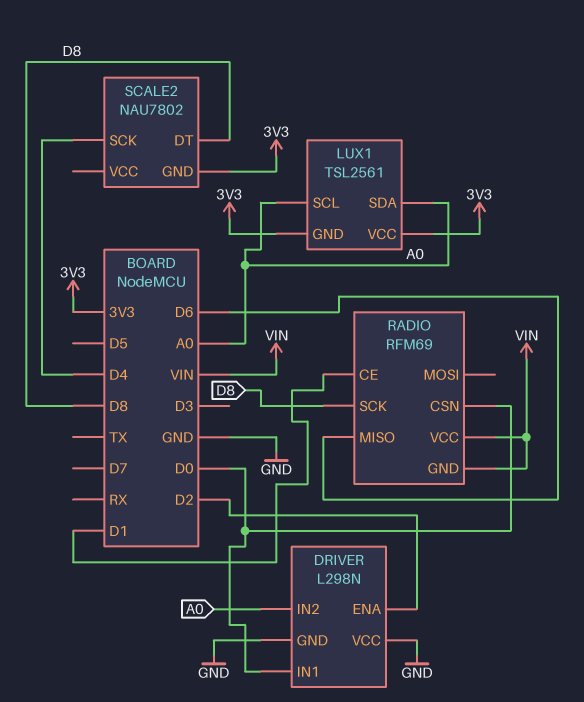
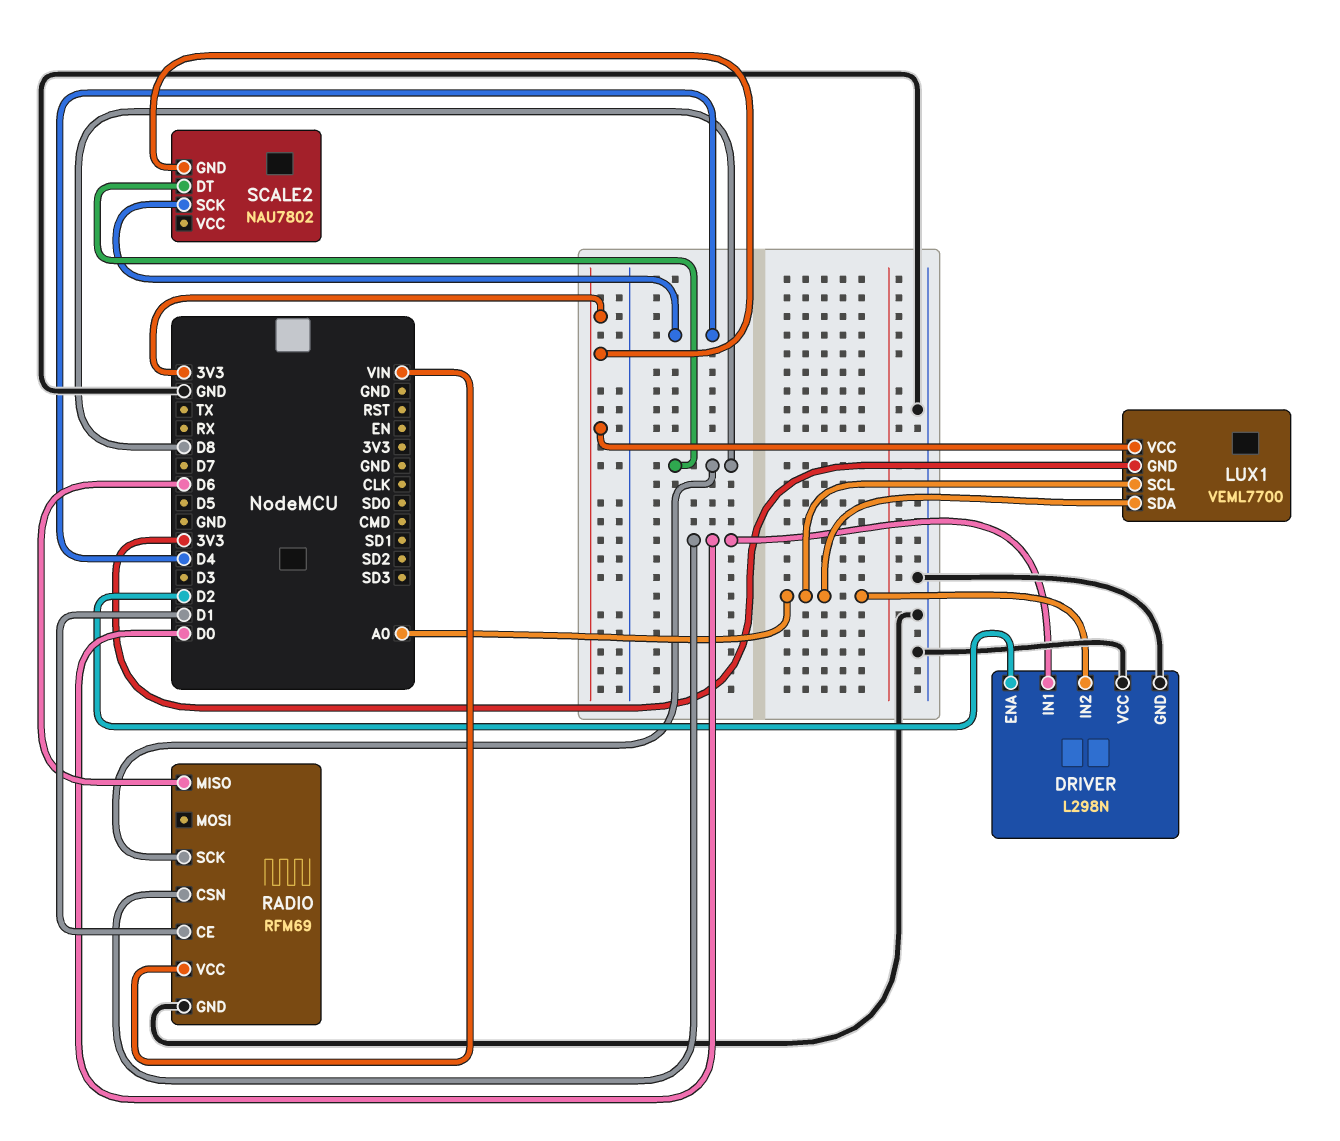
LUX1: TSL2561 -> VEML7700
RADIO pin GND: VIN -> GND

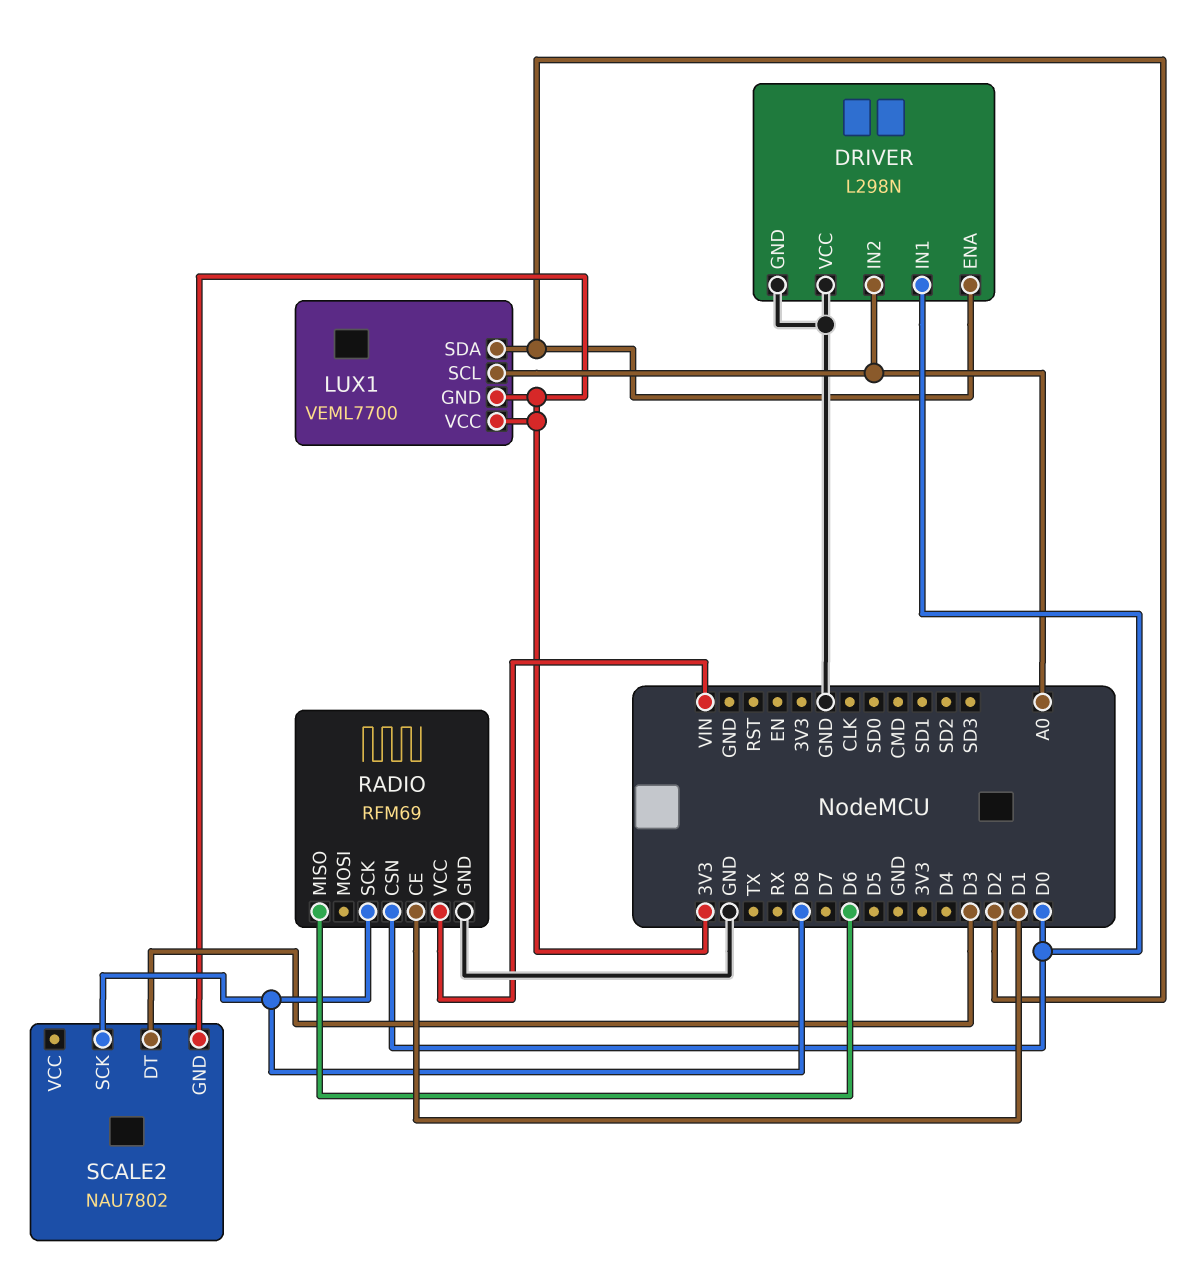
LUX1 pin SDA: A0 -> D2
SCALE2 pin DT: D8 -> D3
SCALE2 pin SCK: D4 -> D8

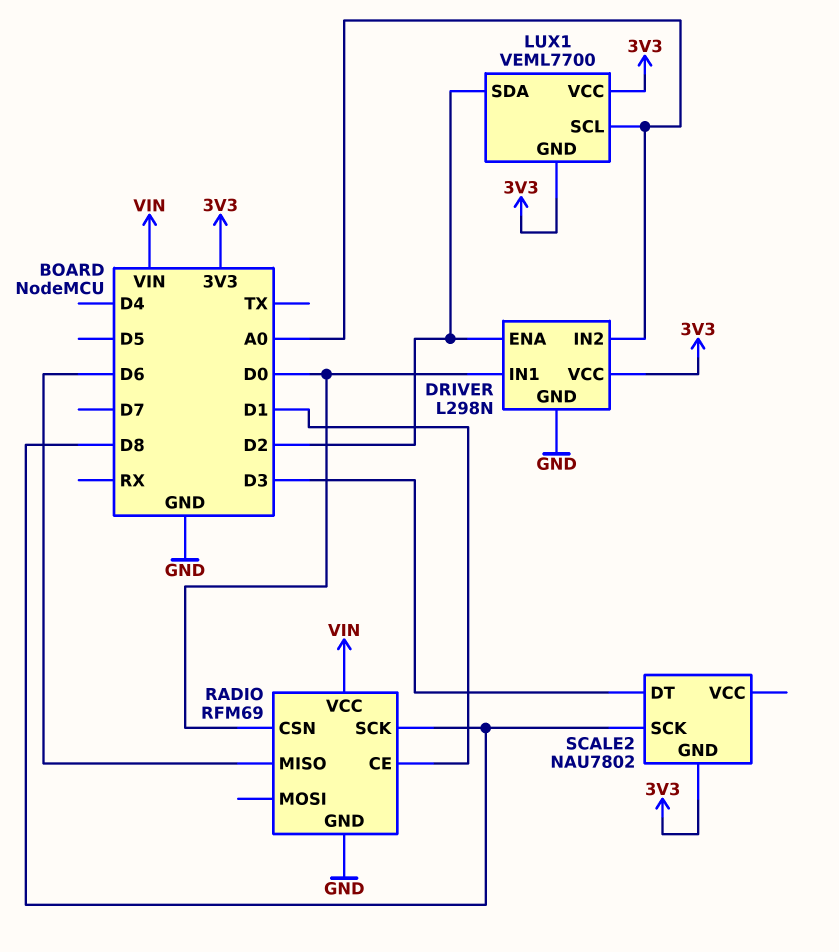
DRIVER pin VCC: GND -> 3V3

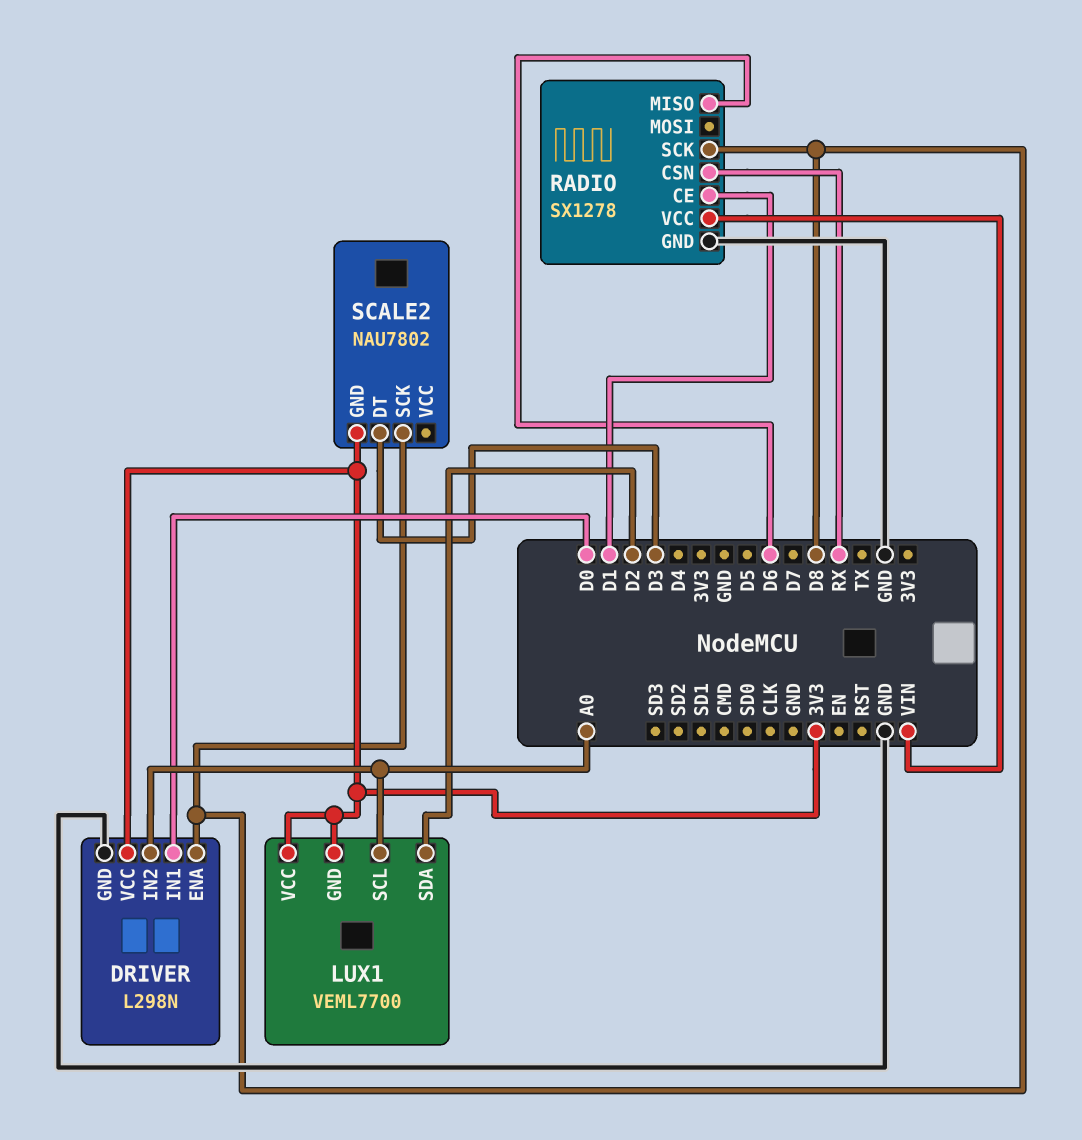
DRIVER pin ENA: D2 -> D8
RADIO: RFM69 -> SX1278
RADIO pin CSN: D0 -> RX

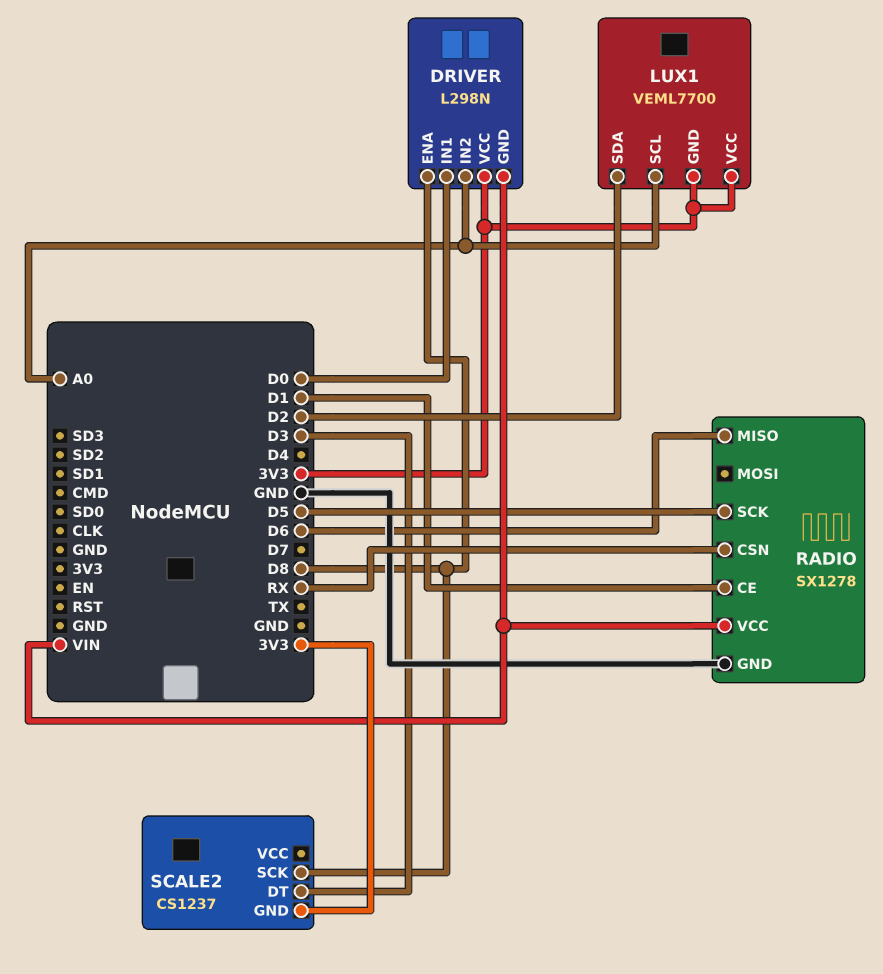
DRIVER pin GND: GND -> VIN
RADIO pin SCK: D8 -> D5
SCALE2: NAU7802 -> CS1237

